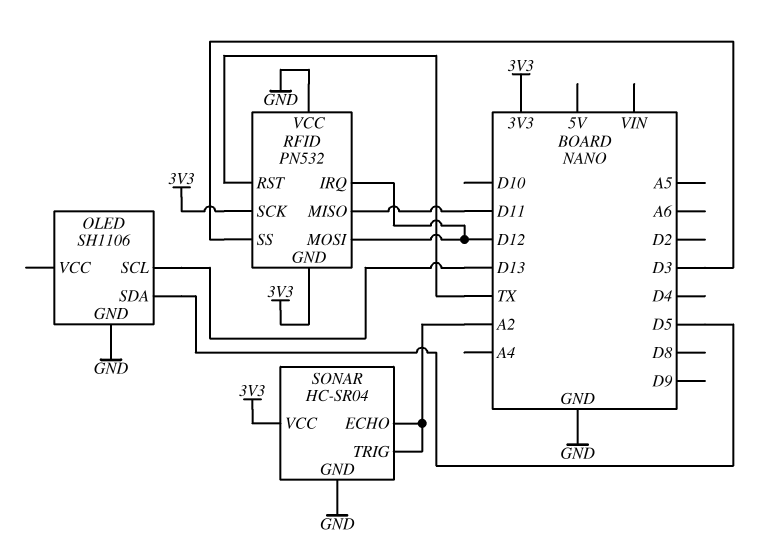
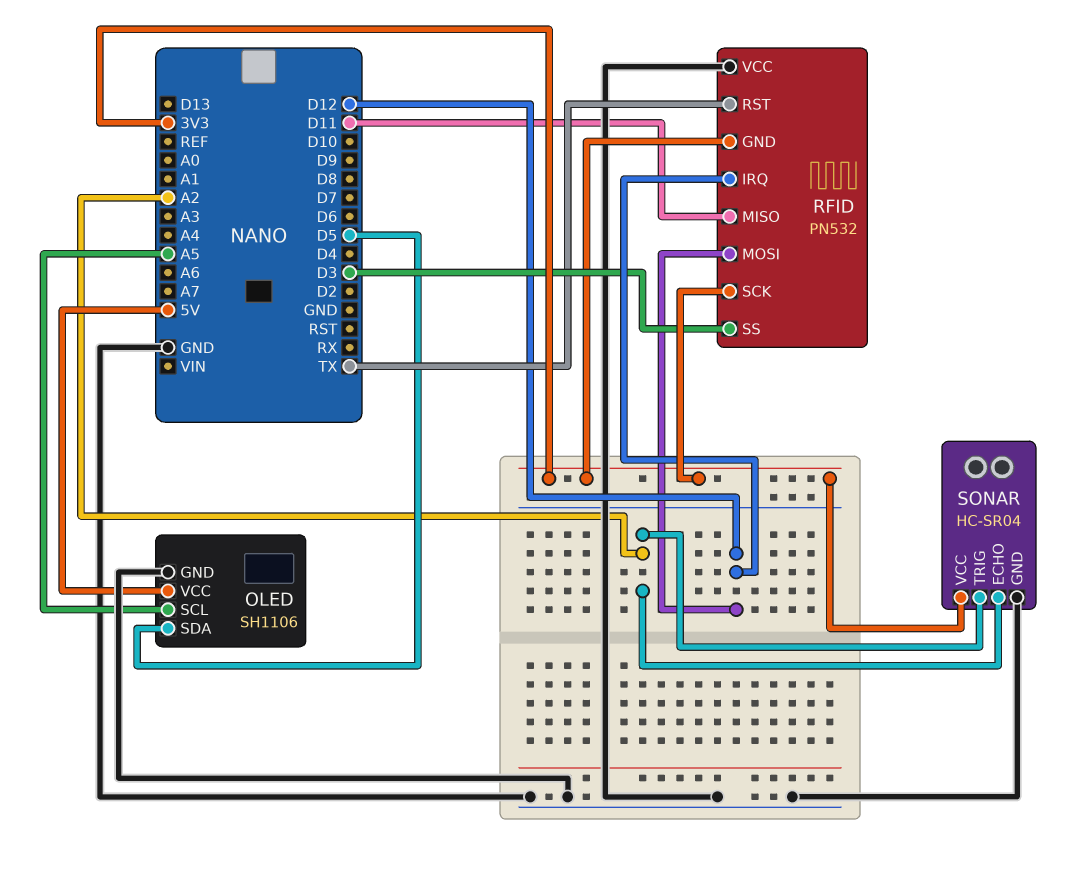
OLED pin SCL: D13 -> A5
OLED pin VCC: none -> 5V

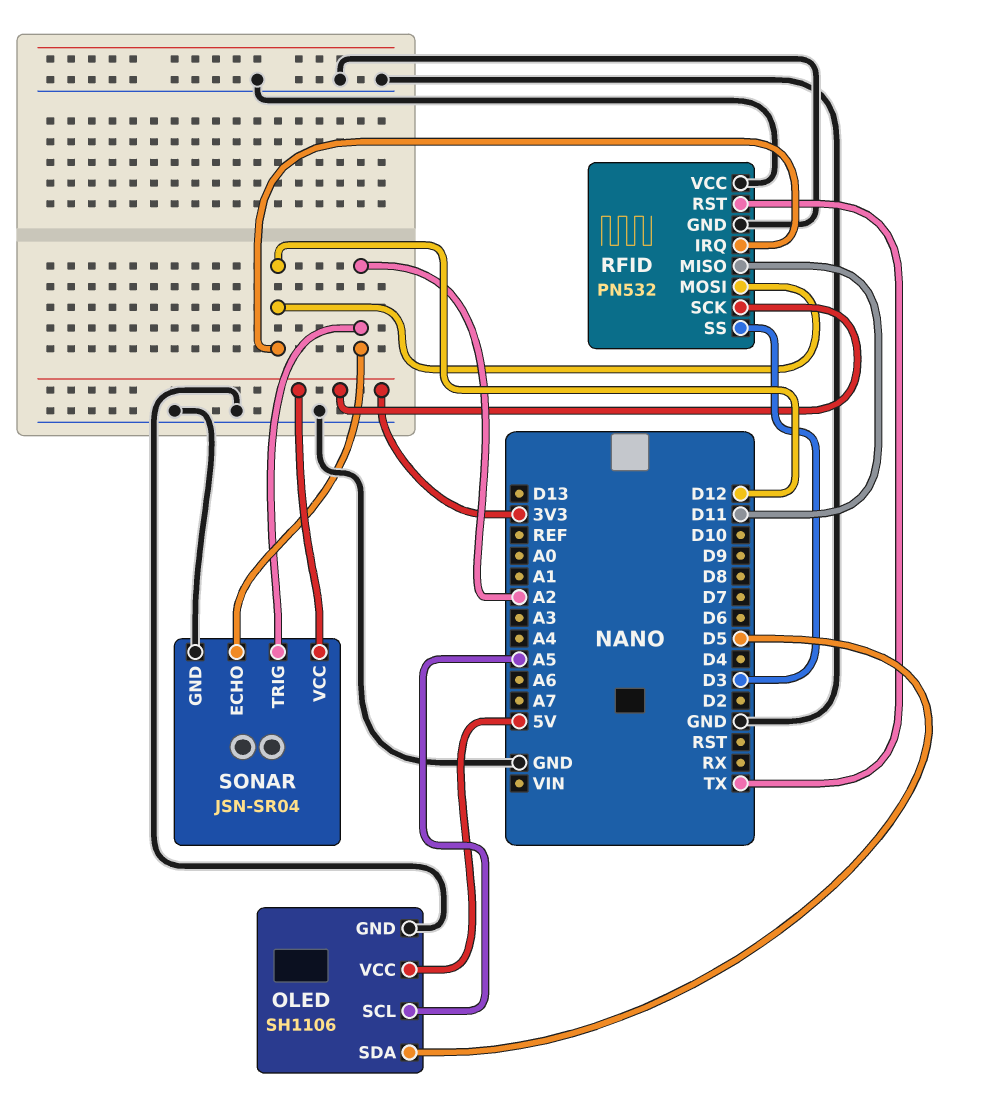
RFID pin GND: 3V3 -> GND
SONAR: HC-SR04 -> JSN-SR04

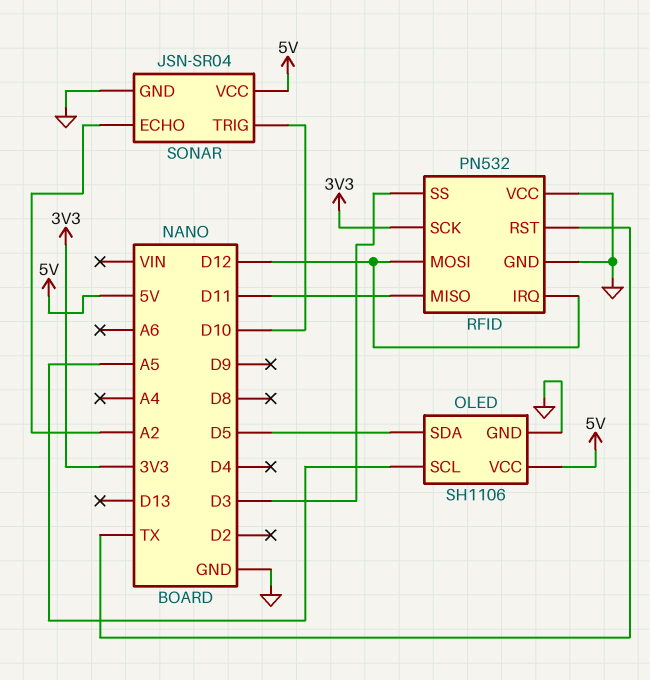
SONAR pin TRIG: A2 -> D10
SONAR pin VCC: 3V3 -> 5V

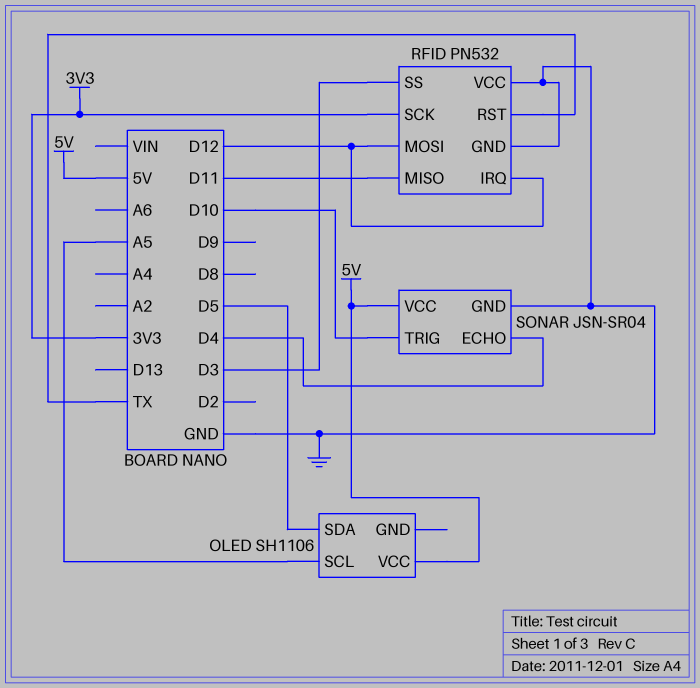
OLED pin GND: GND -> none
SONAR pin ECHO: A2 -> D4

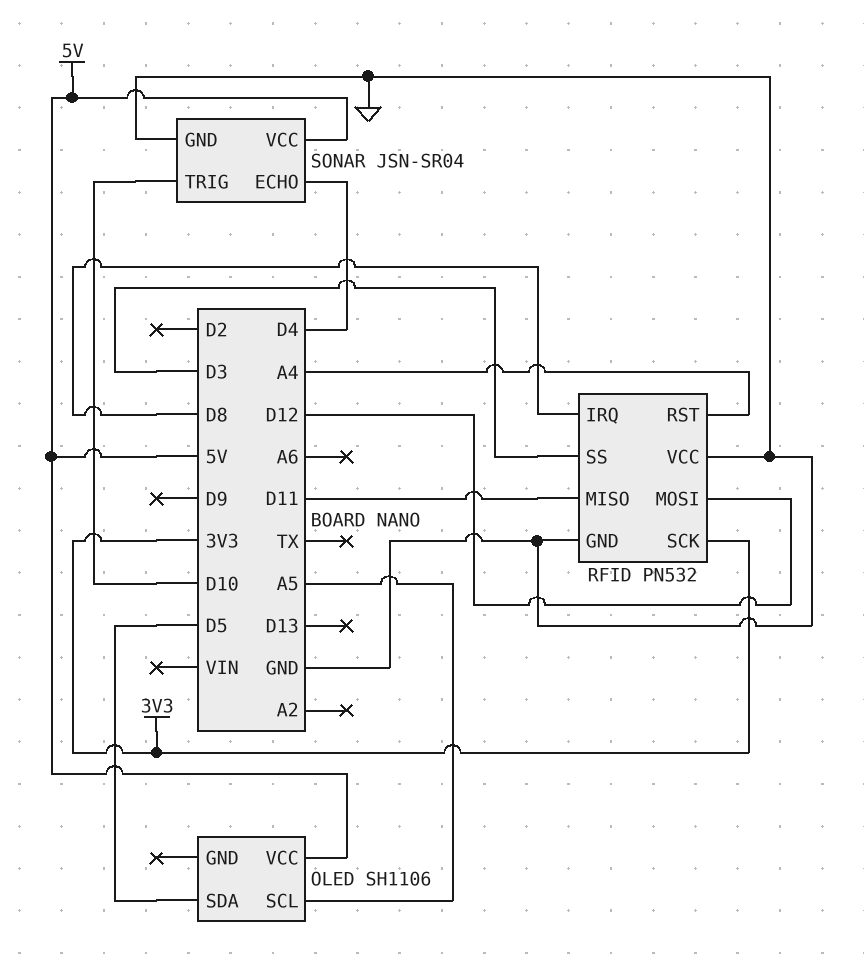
RFID pin IRQ: D12 -> D8
RFID pin RST: TX -> A4

